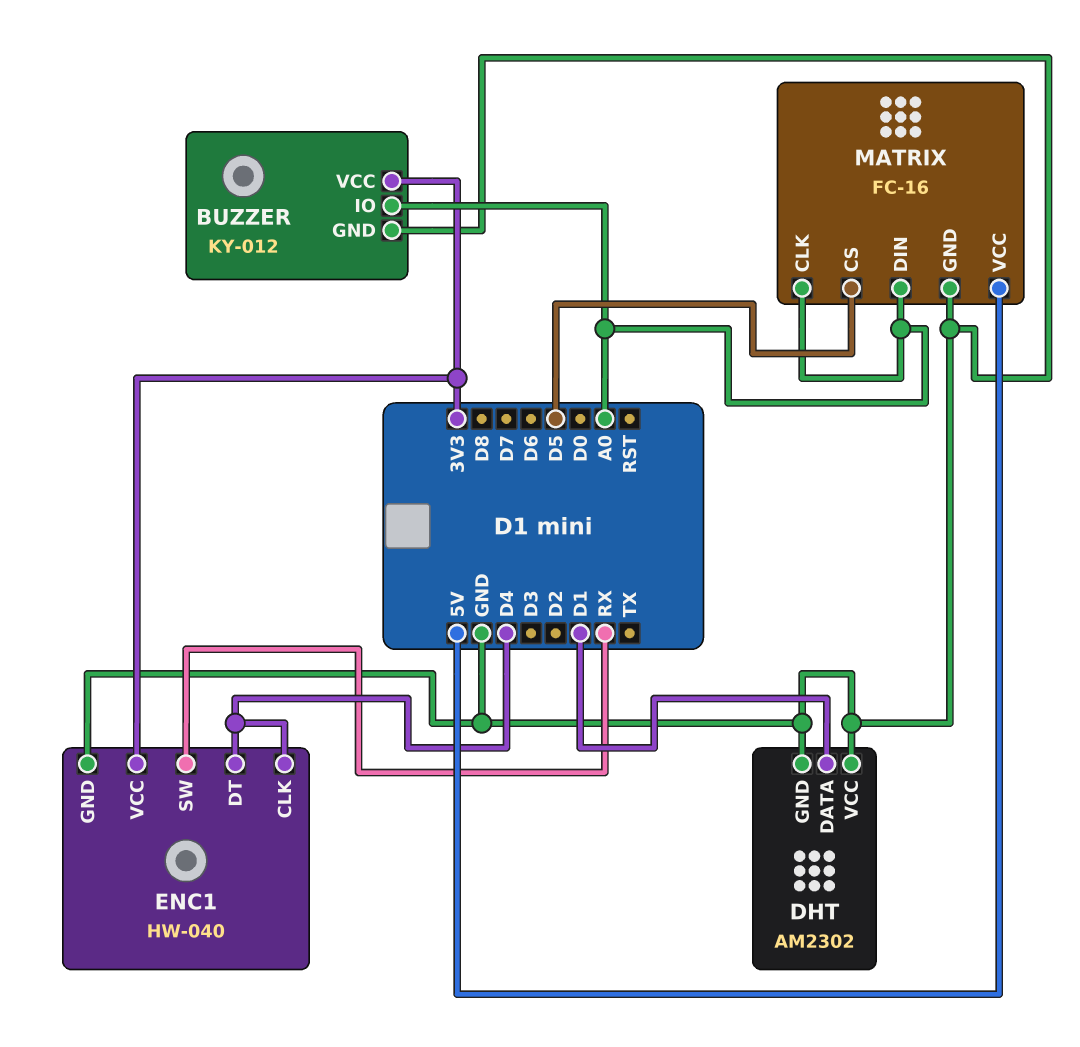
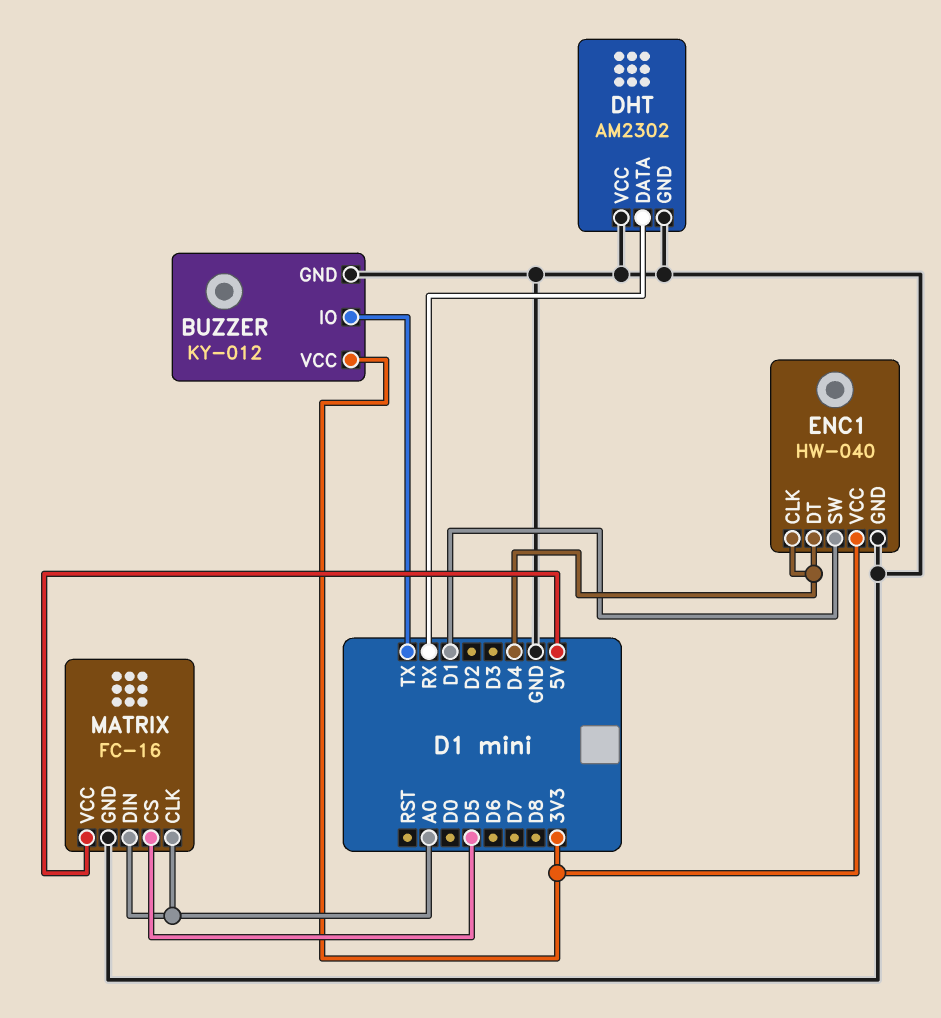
BUZZER pin IO: A0 -> TX
DHT pin DATA: D1 -> RX
ENC1 pin SW: RX -> D1

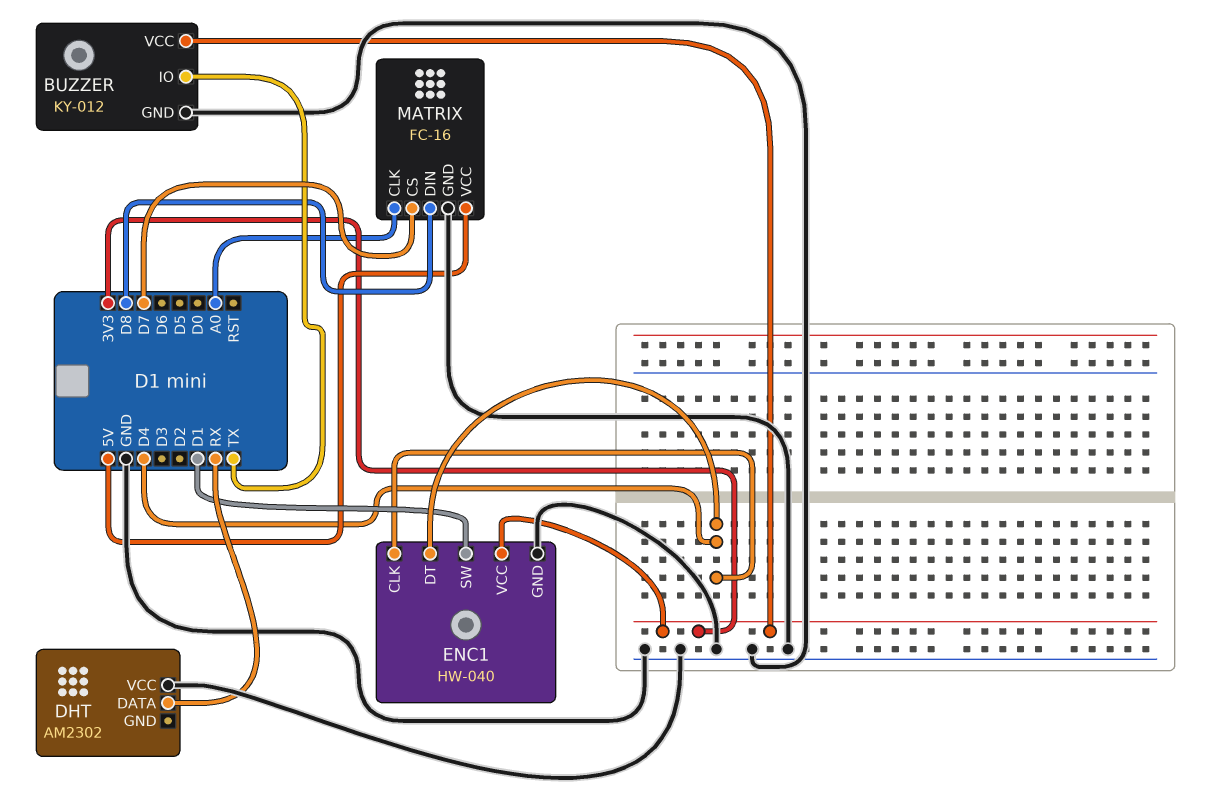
DHT pin GND: GND -> none
MATRIX pin CS: D5 -> D7
MATRIX pin DIN: A0 -> D8

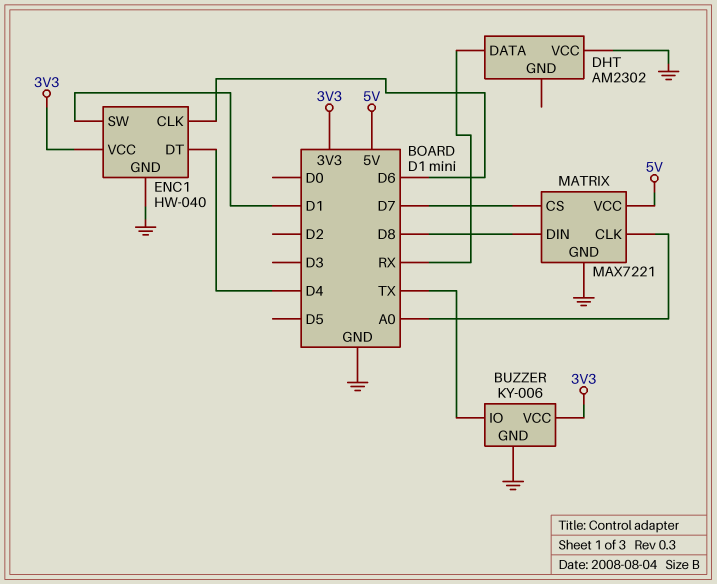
BUZZER: KY-012 -> KY-006
ENC1 pin CLK: D4 -> D6
MATRIX: FC-16 -> MAX7221

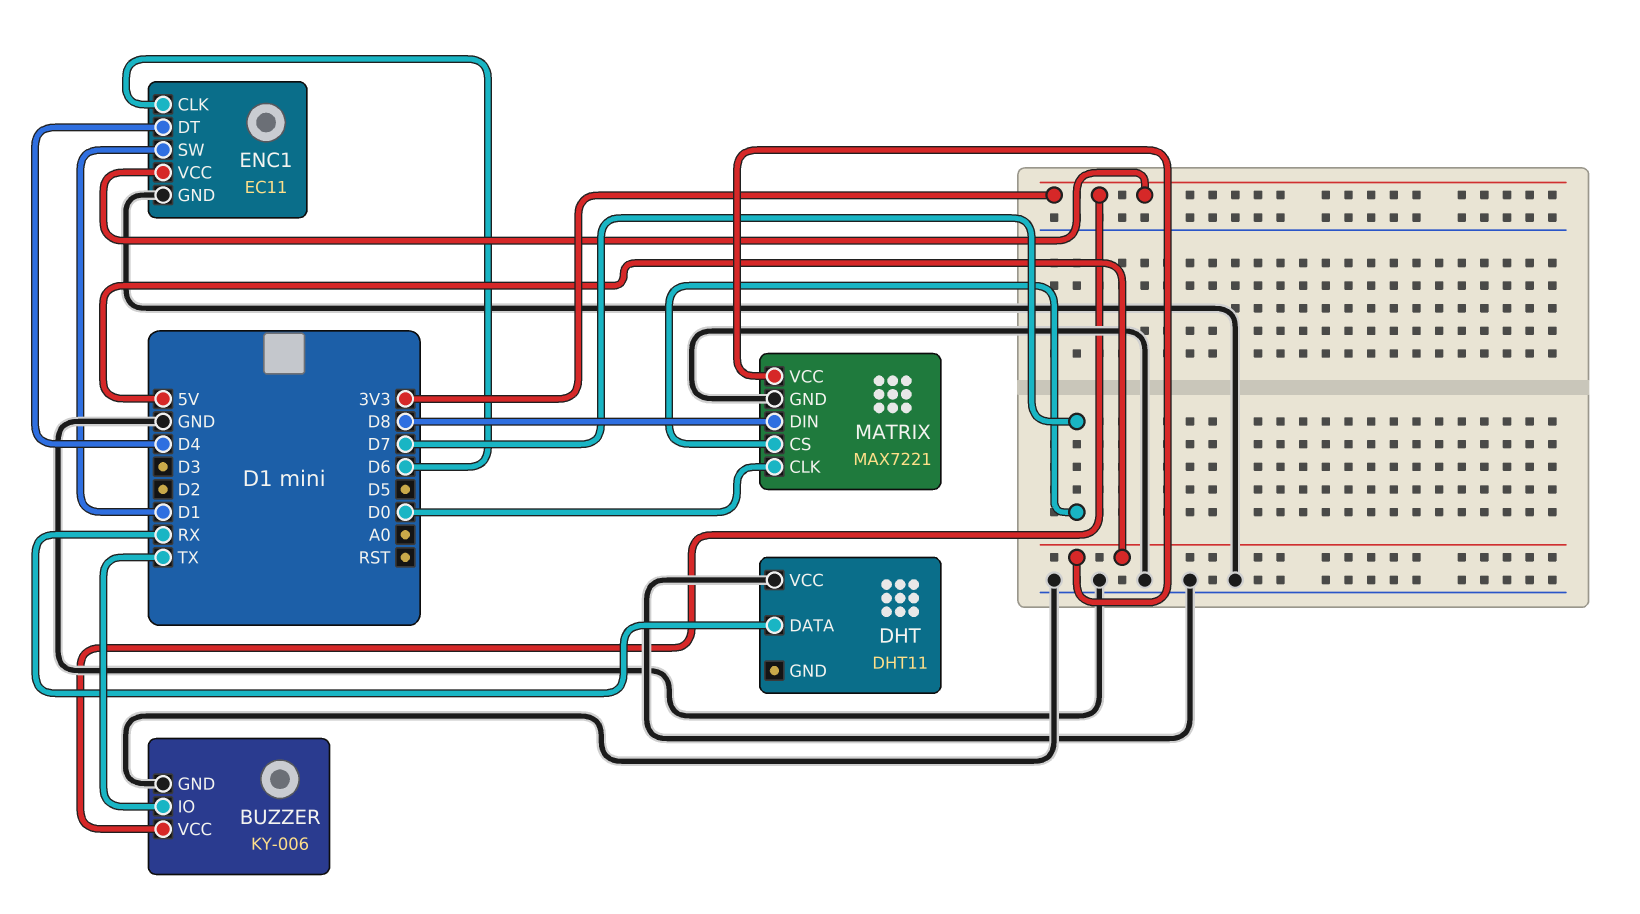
DHT: AM2302 -> DHT11
ENC1: HW-040 -> EC11
MATRIX pin CLK: A0 -> D0

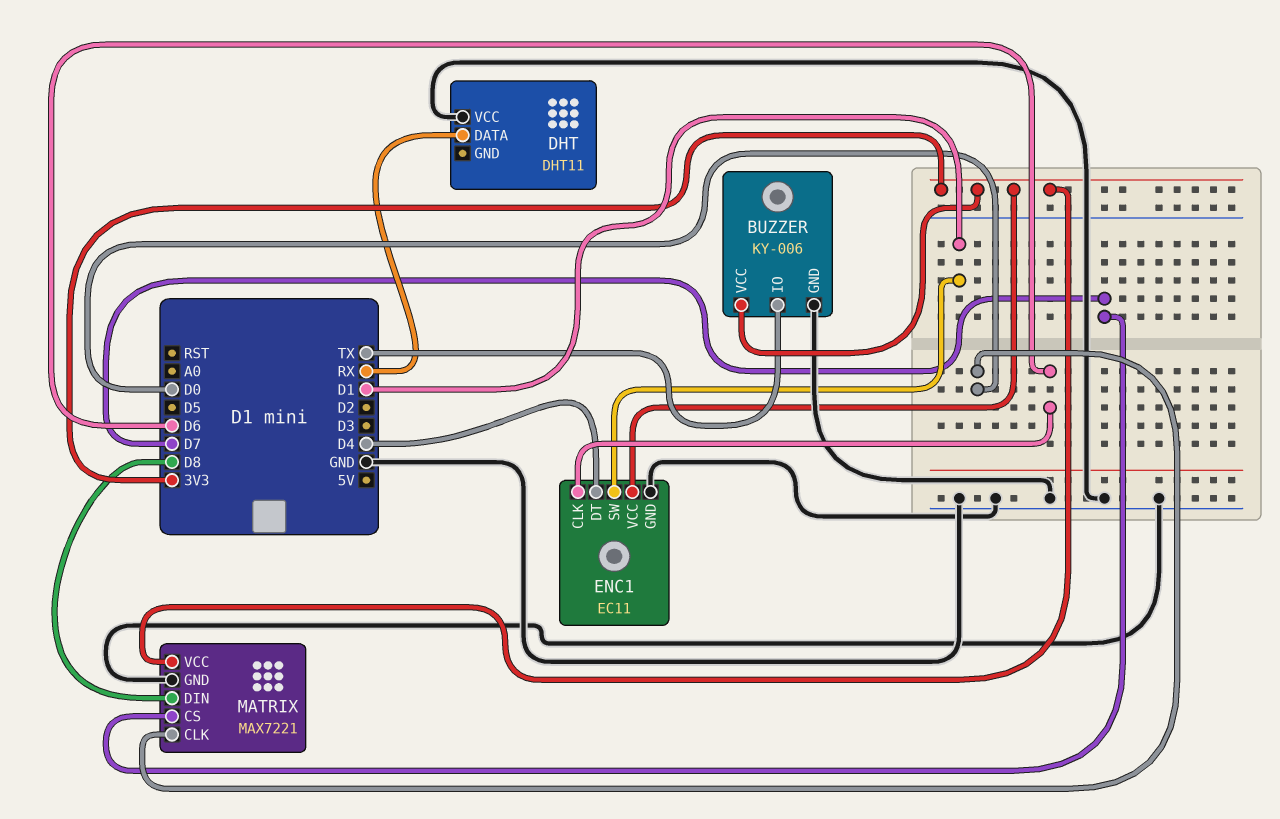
MATRIX pin VCC: 5V -> 3V3

